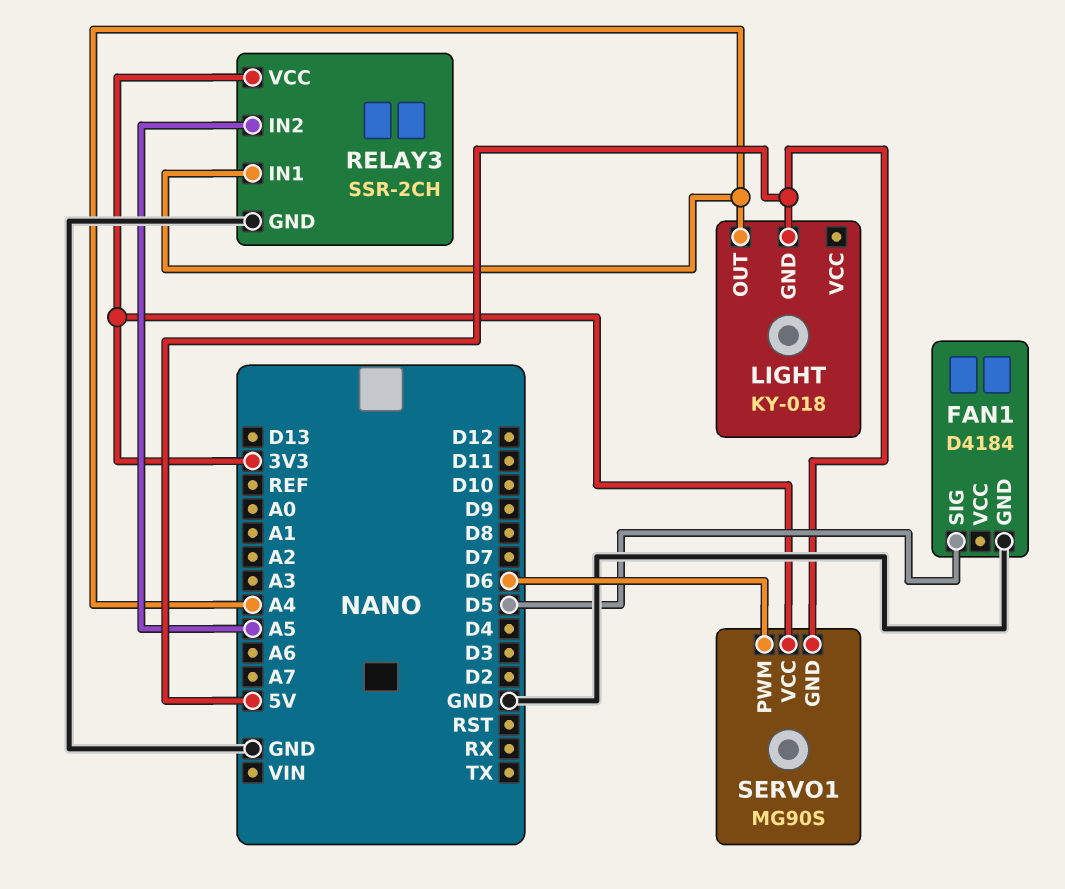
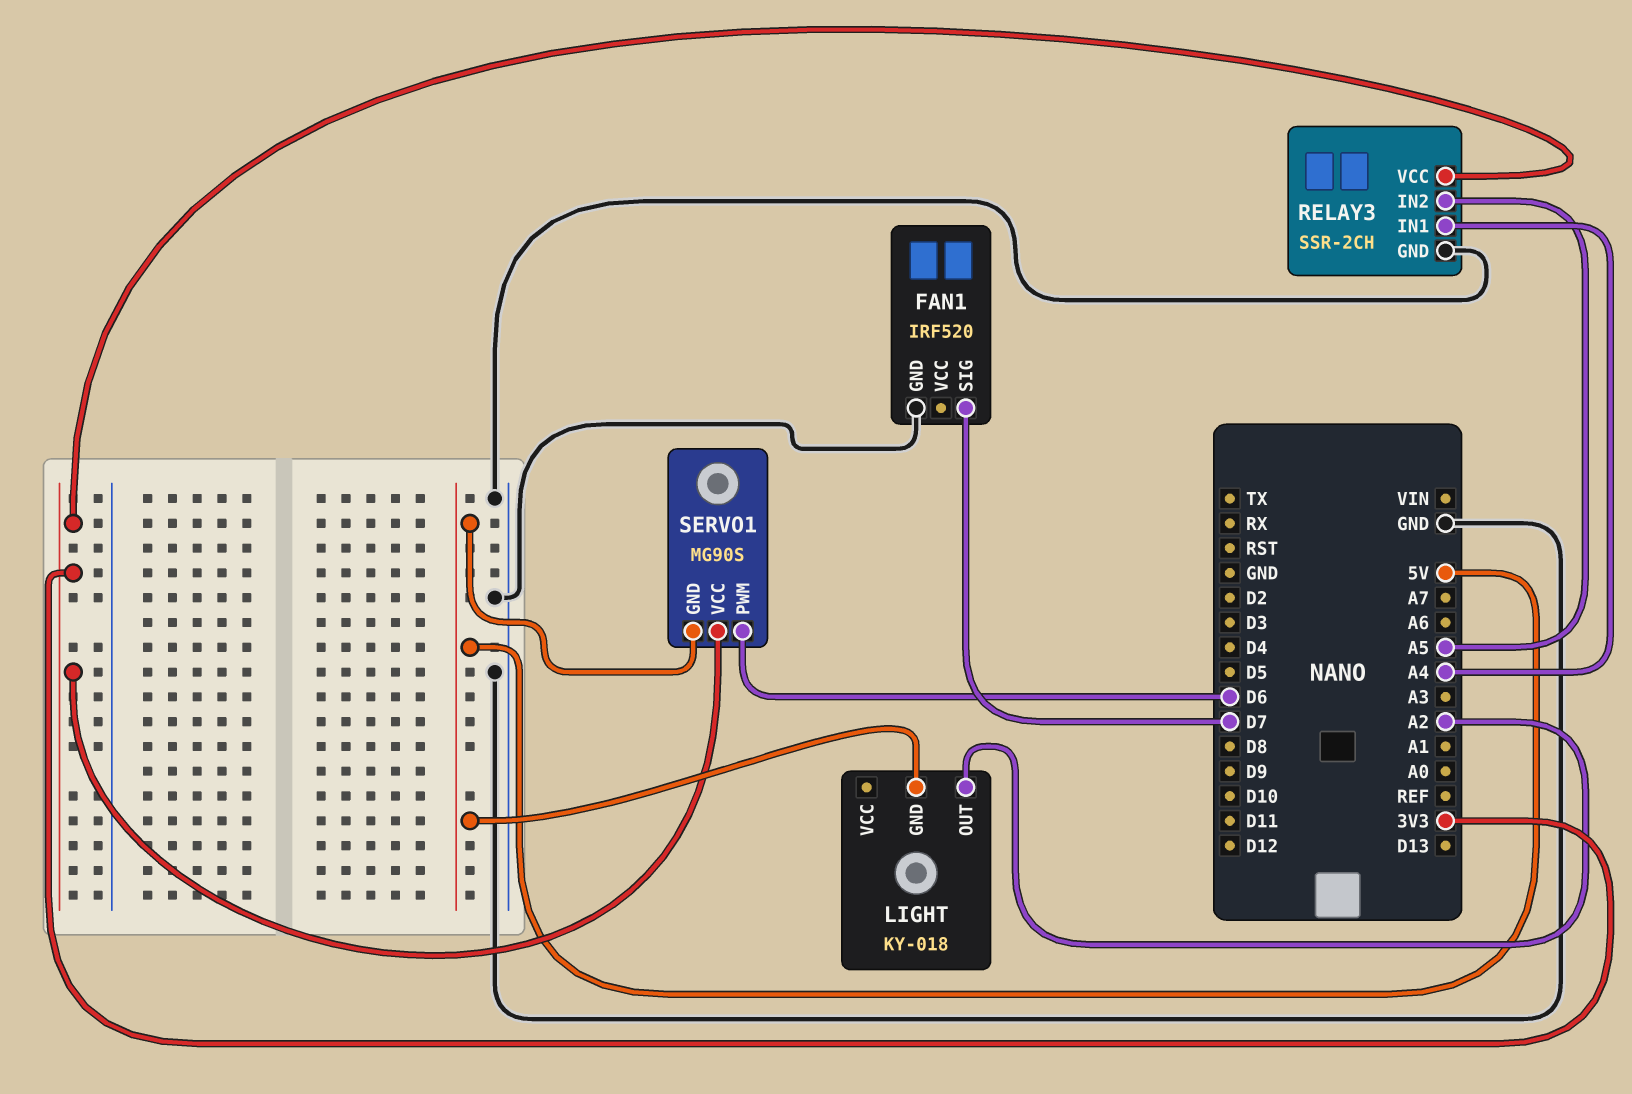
FAN1: D4184 -> IRF520
FAN1 pin SIG: D5 -> D7
LIGHT pin OUT: A4 -> A2

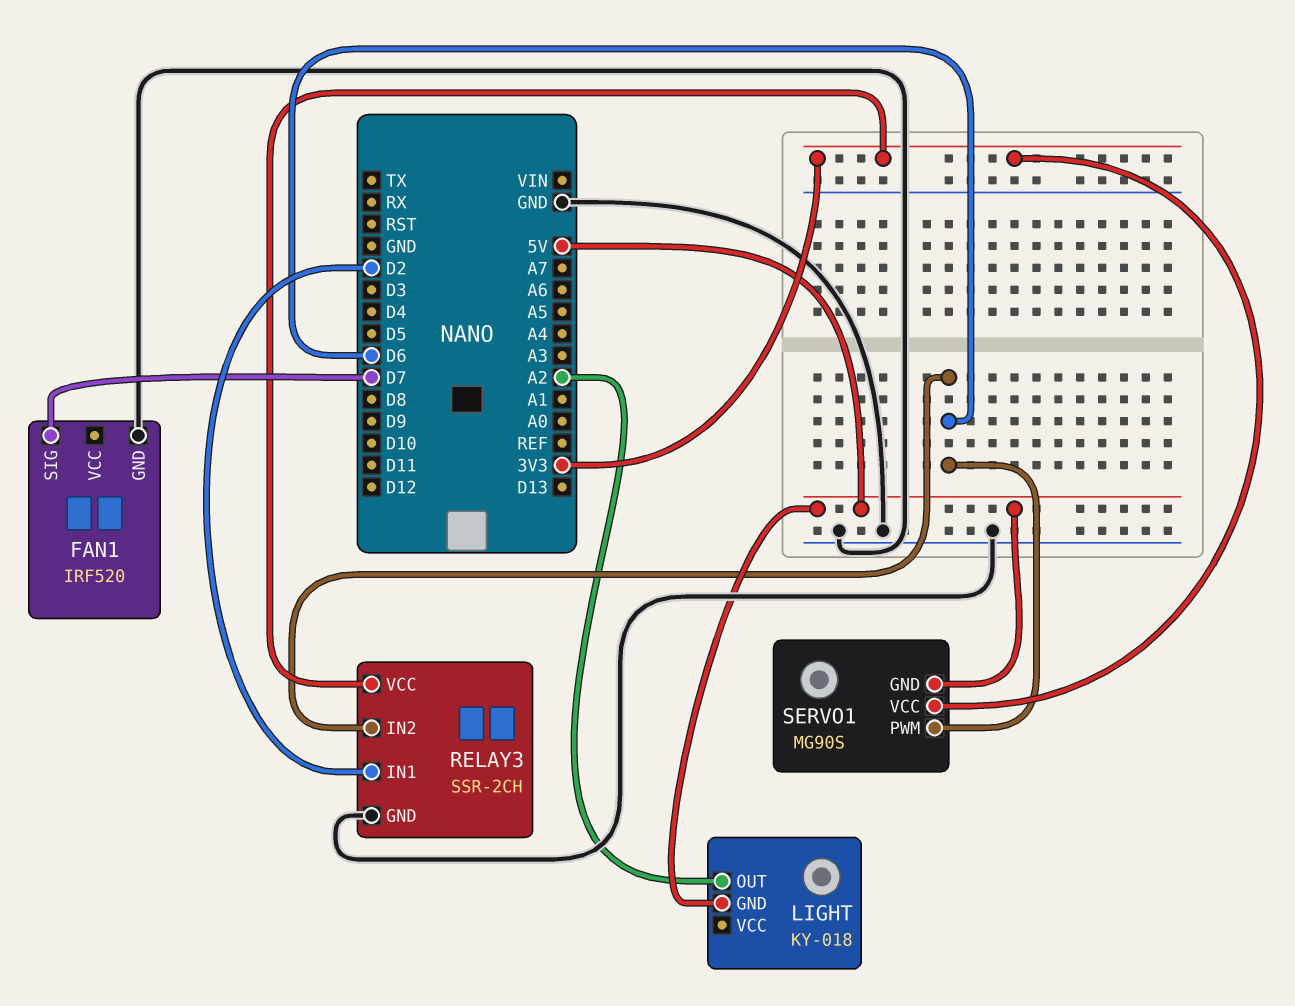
RELAY3 pin IN1: A4 -> D2
RELAY3 pin IN2: A5 -> D6

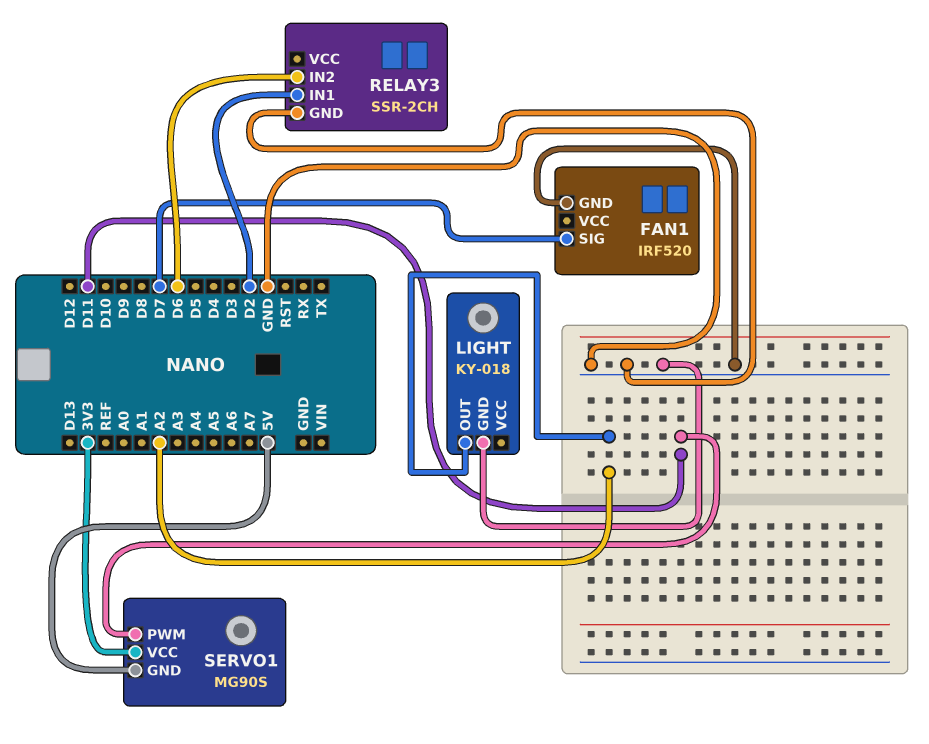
LIGHT pin GND: 5V -> GND
RELAY3 pin VCC: 3V3 -> none
SERVO1 pin PWM: D6 -> D11

